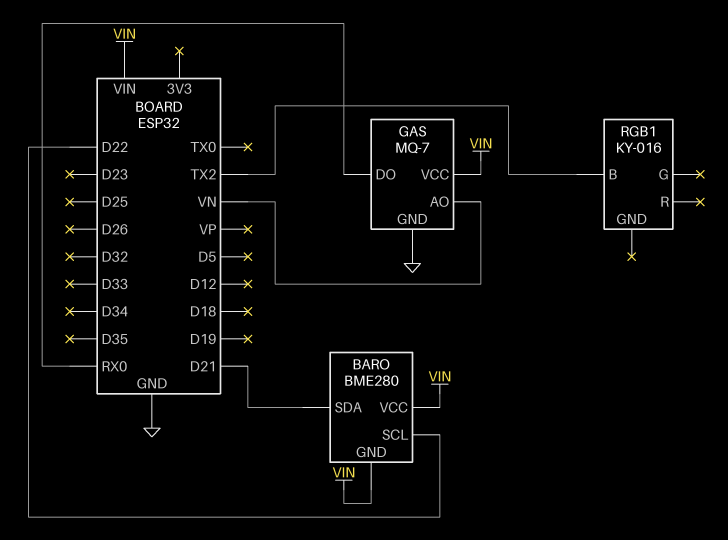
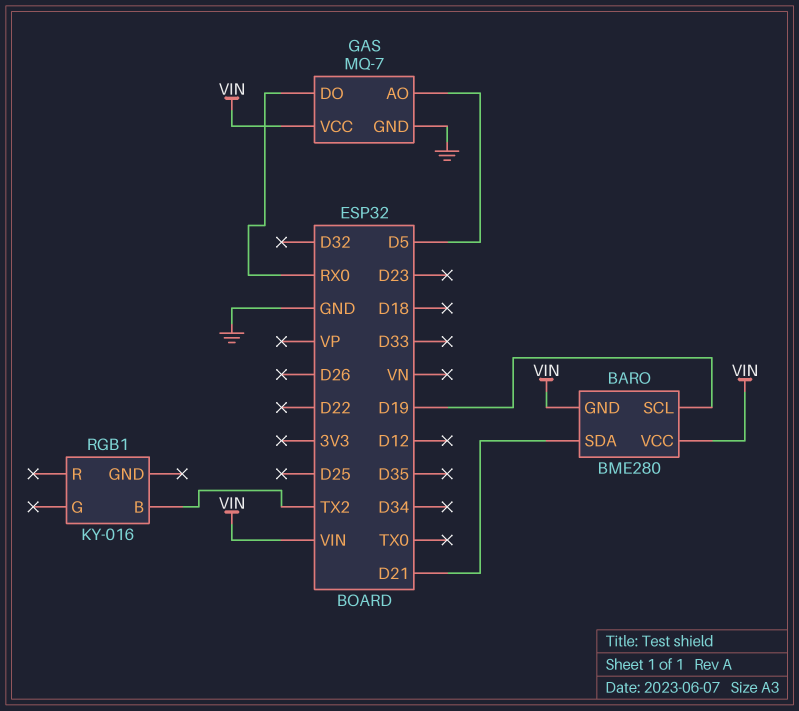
BARO pin SCL: D22 -> D19
GAS pin AO: VN -> D5

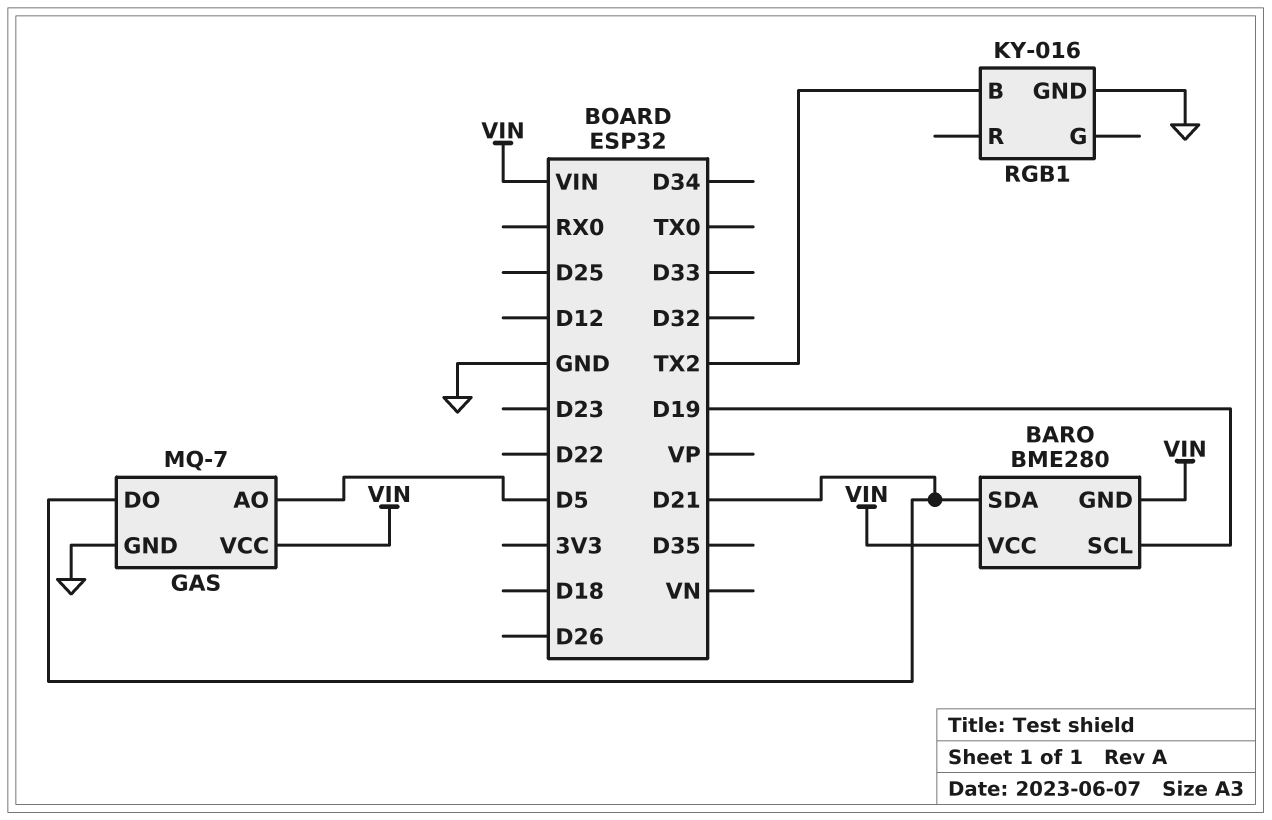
GAS pin DO: RX0 -> D21
RGB1 pin GND: none -> GND

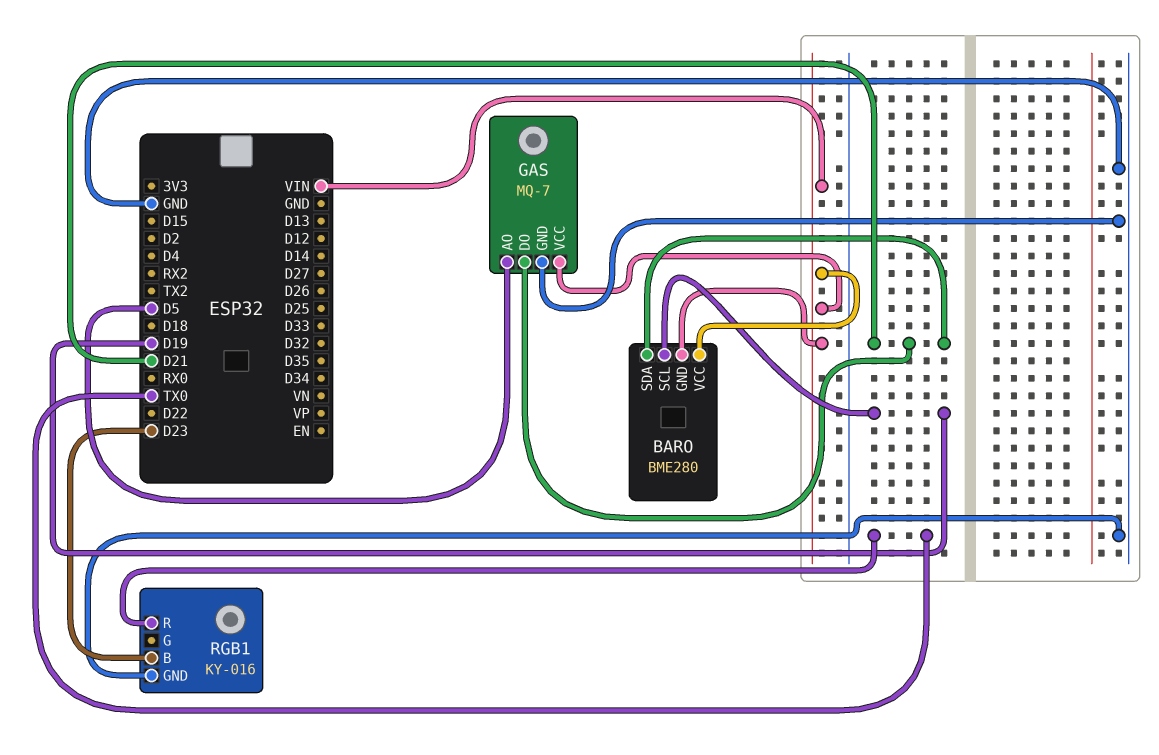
RGB1 pin B: TX2 -> D23
RGB1 pin R: none -> TX0

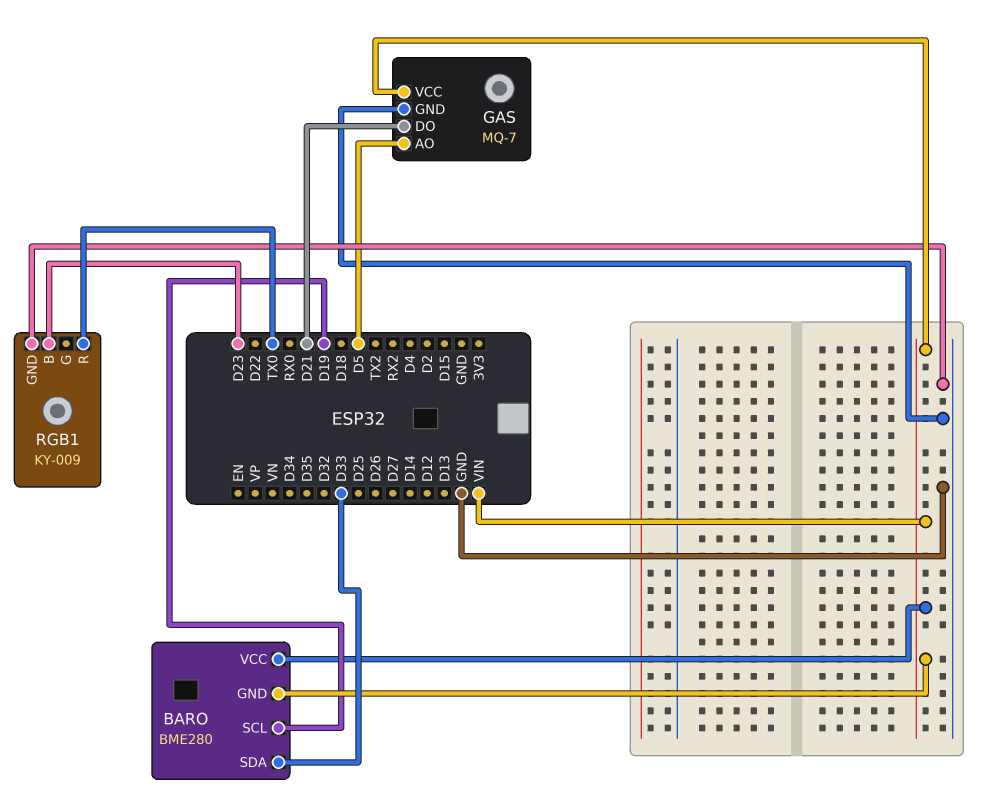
BARO pin SDA: D21 -> D33
RGB1: KY-016 -> KY-009

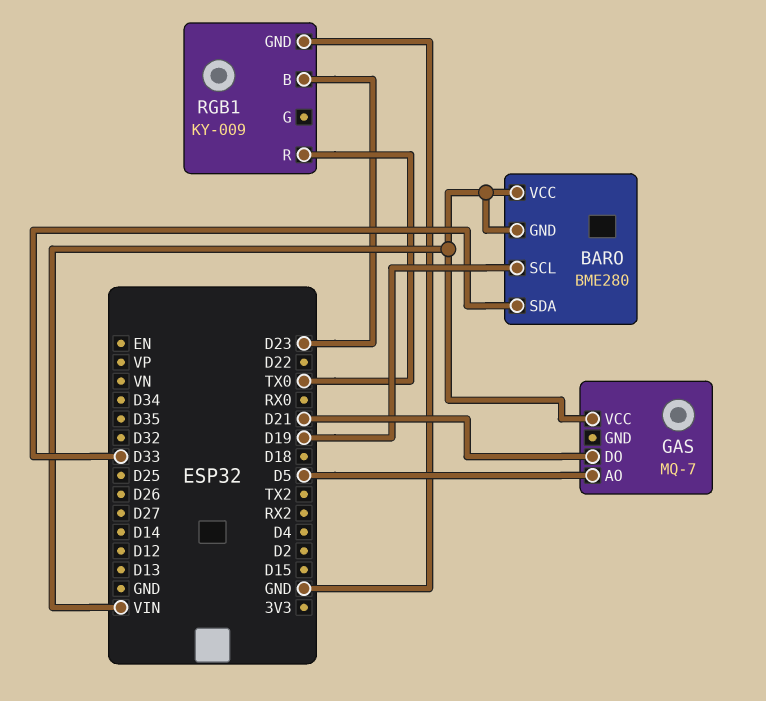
GAS pin GND: GND -> none

